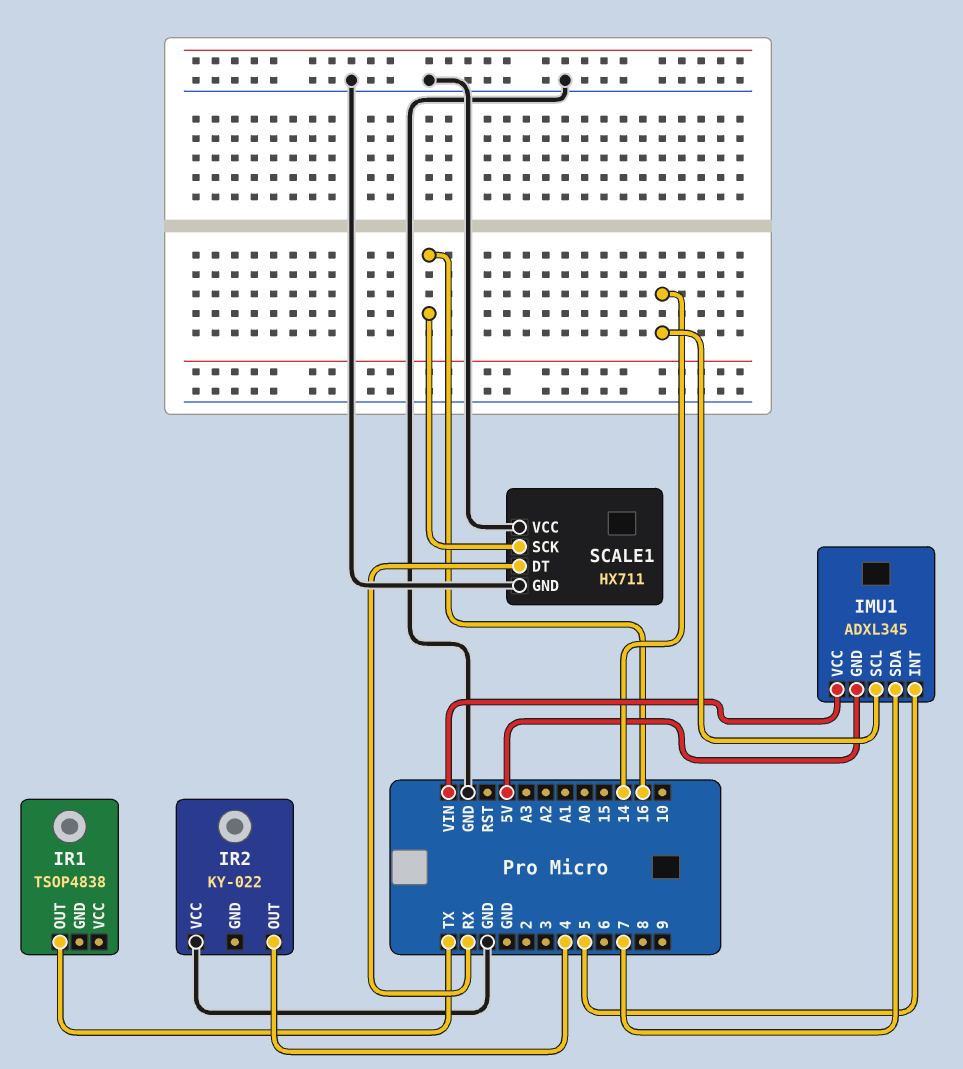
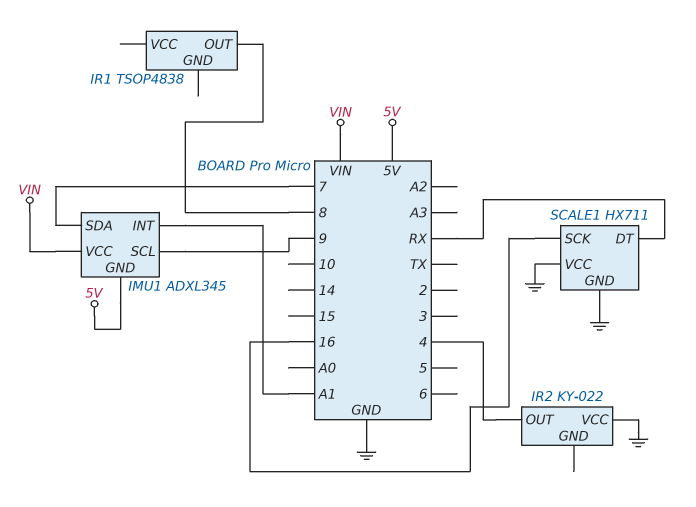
IMU1 pin INT: 5 -> A1
IMU1 pin SCL: 14 -> 9
IR1 pin OUT: TX -> 8

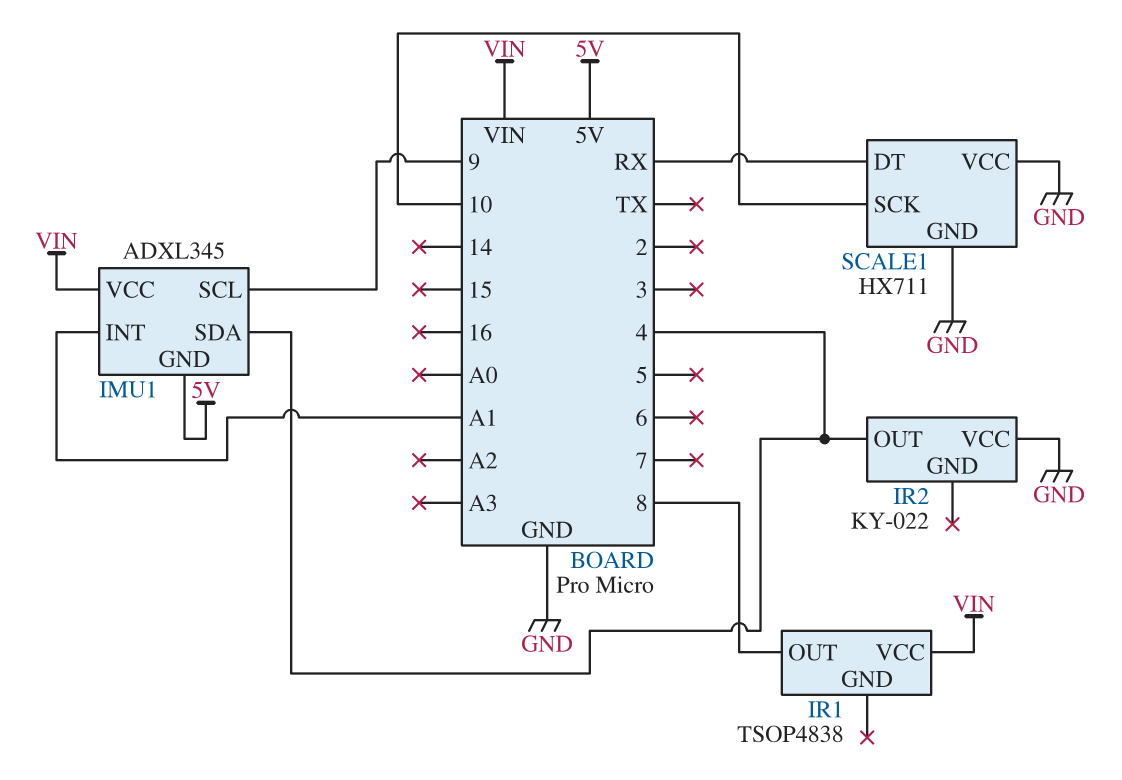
IMU1 pin SDA: 7 -> 4
IR1 pin VCC: none -> VIN
SCALE1 pin SCK: 16 -> 10

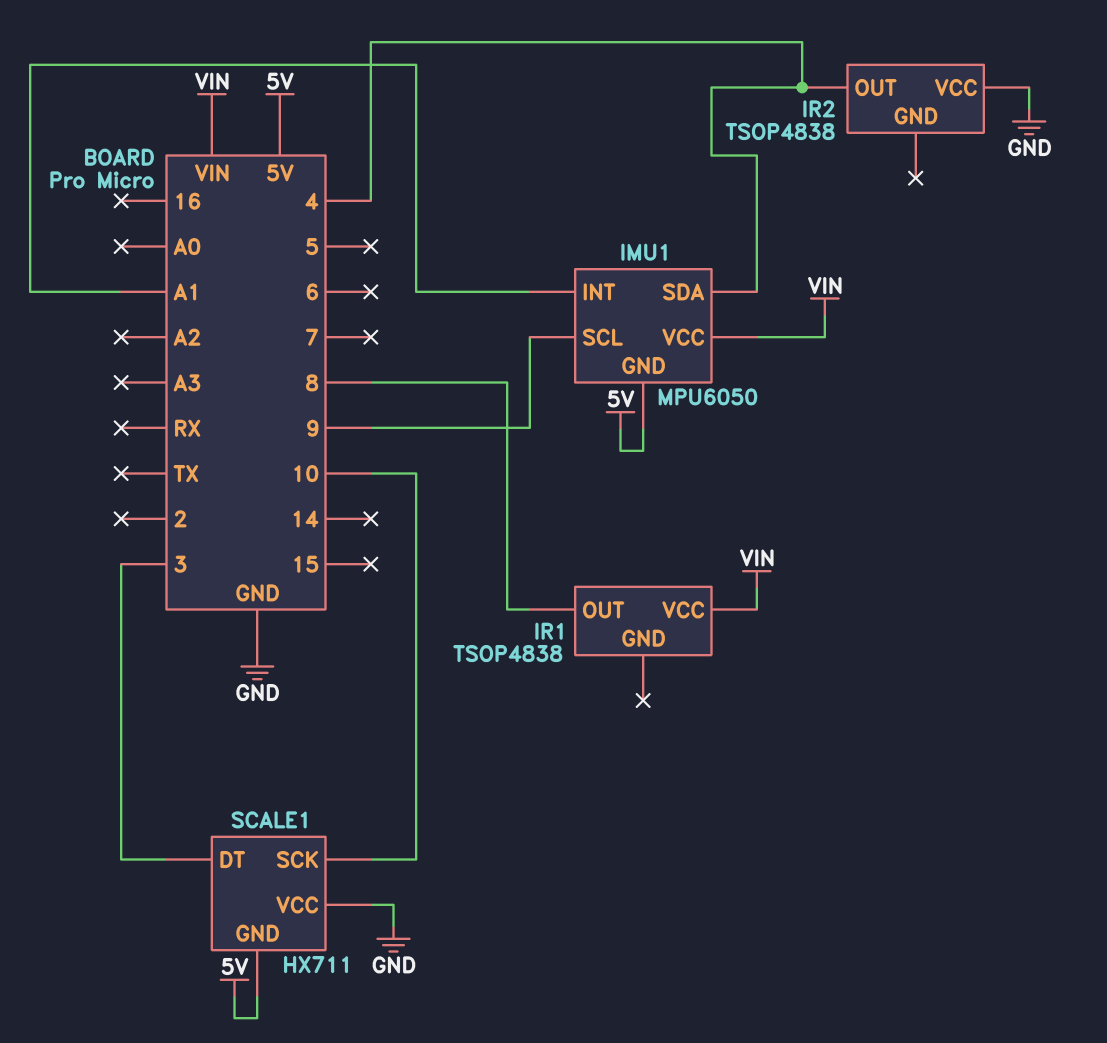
IMU1: ADXL345 -> MPU6050
IR2: KY-022 -> TSOP4838
SCALE1 pin DT: RX -> 3
SCALE1 pin GND: GND -> 5V

